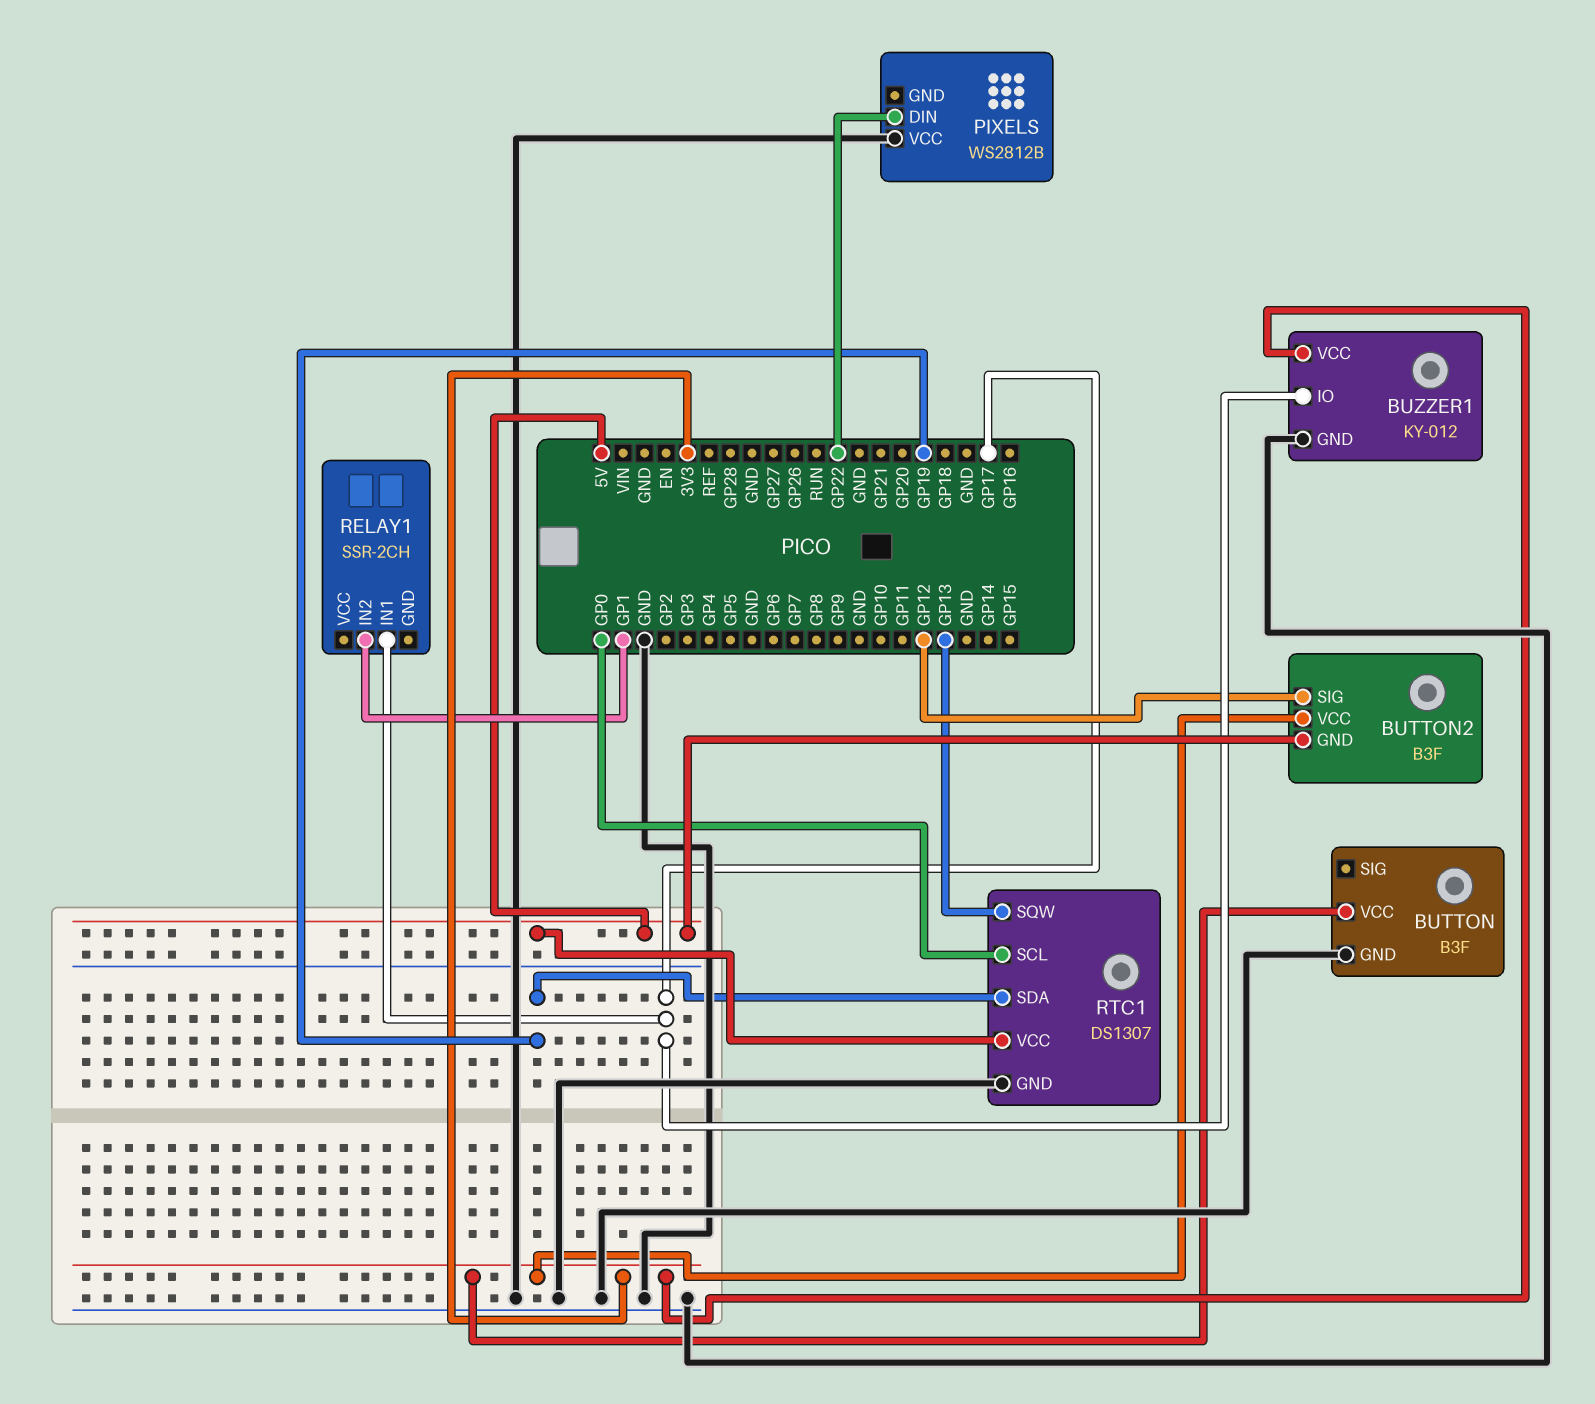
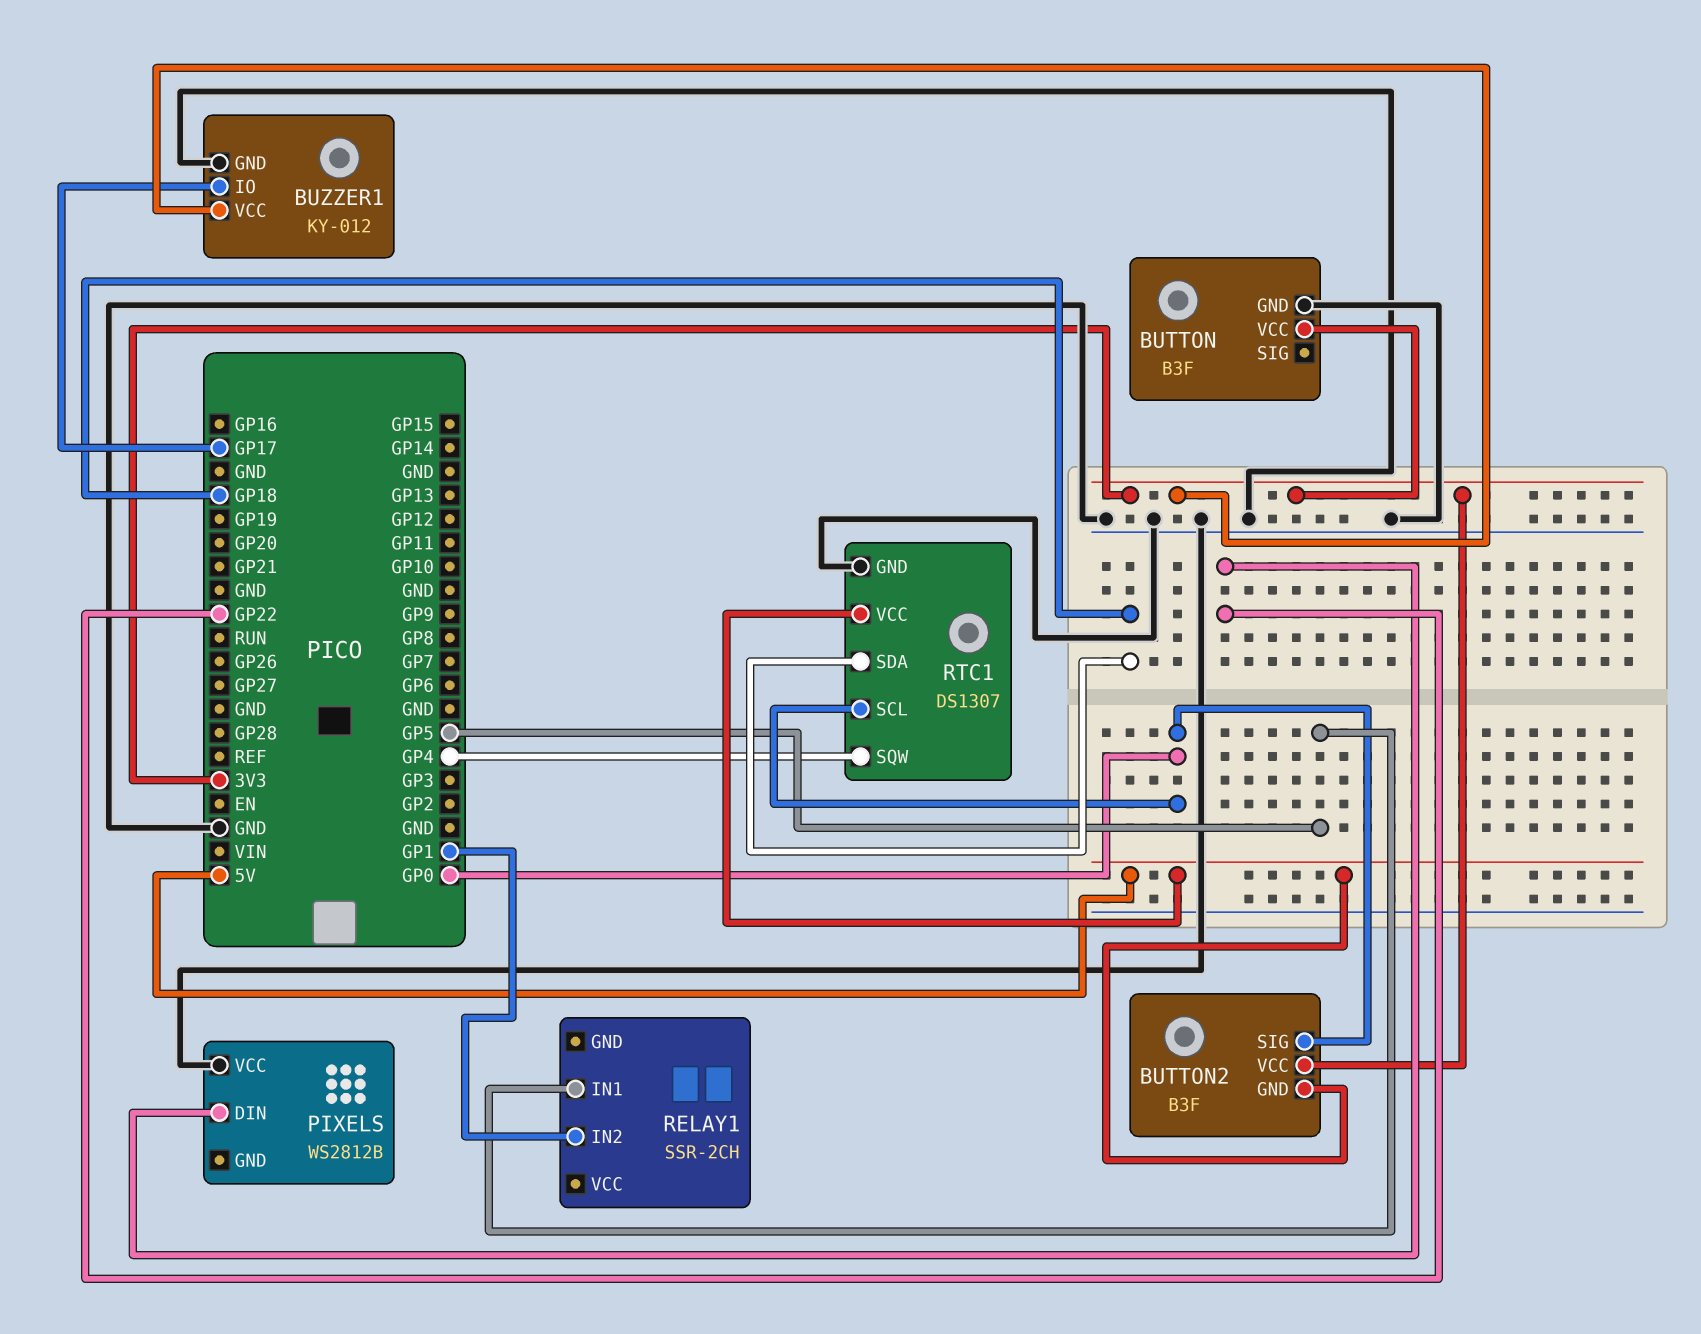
BUTTON2 pin SIG: GP12 -> GP0
RELAY1 pin IN1: GP17 -> GP5
RTC1 pin SDA: GP19 -> GP18
RTC1 pin SQW: GP13 -> GP4

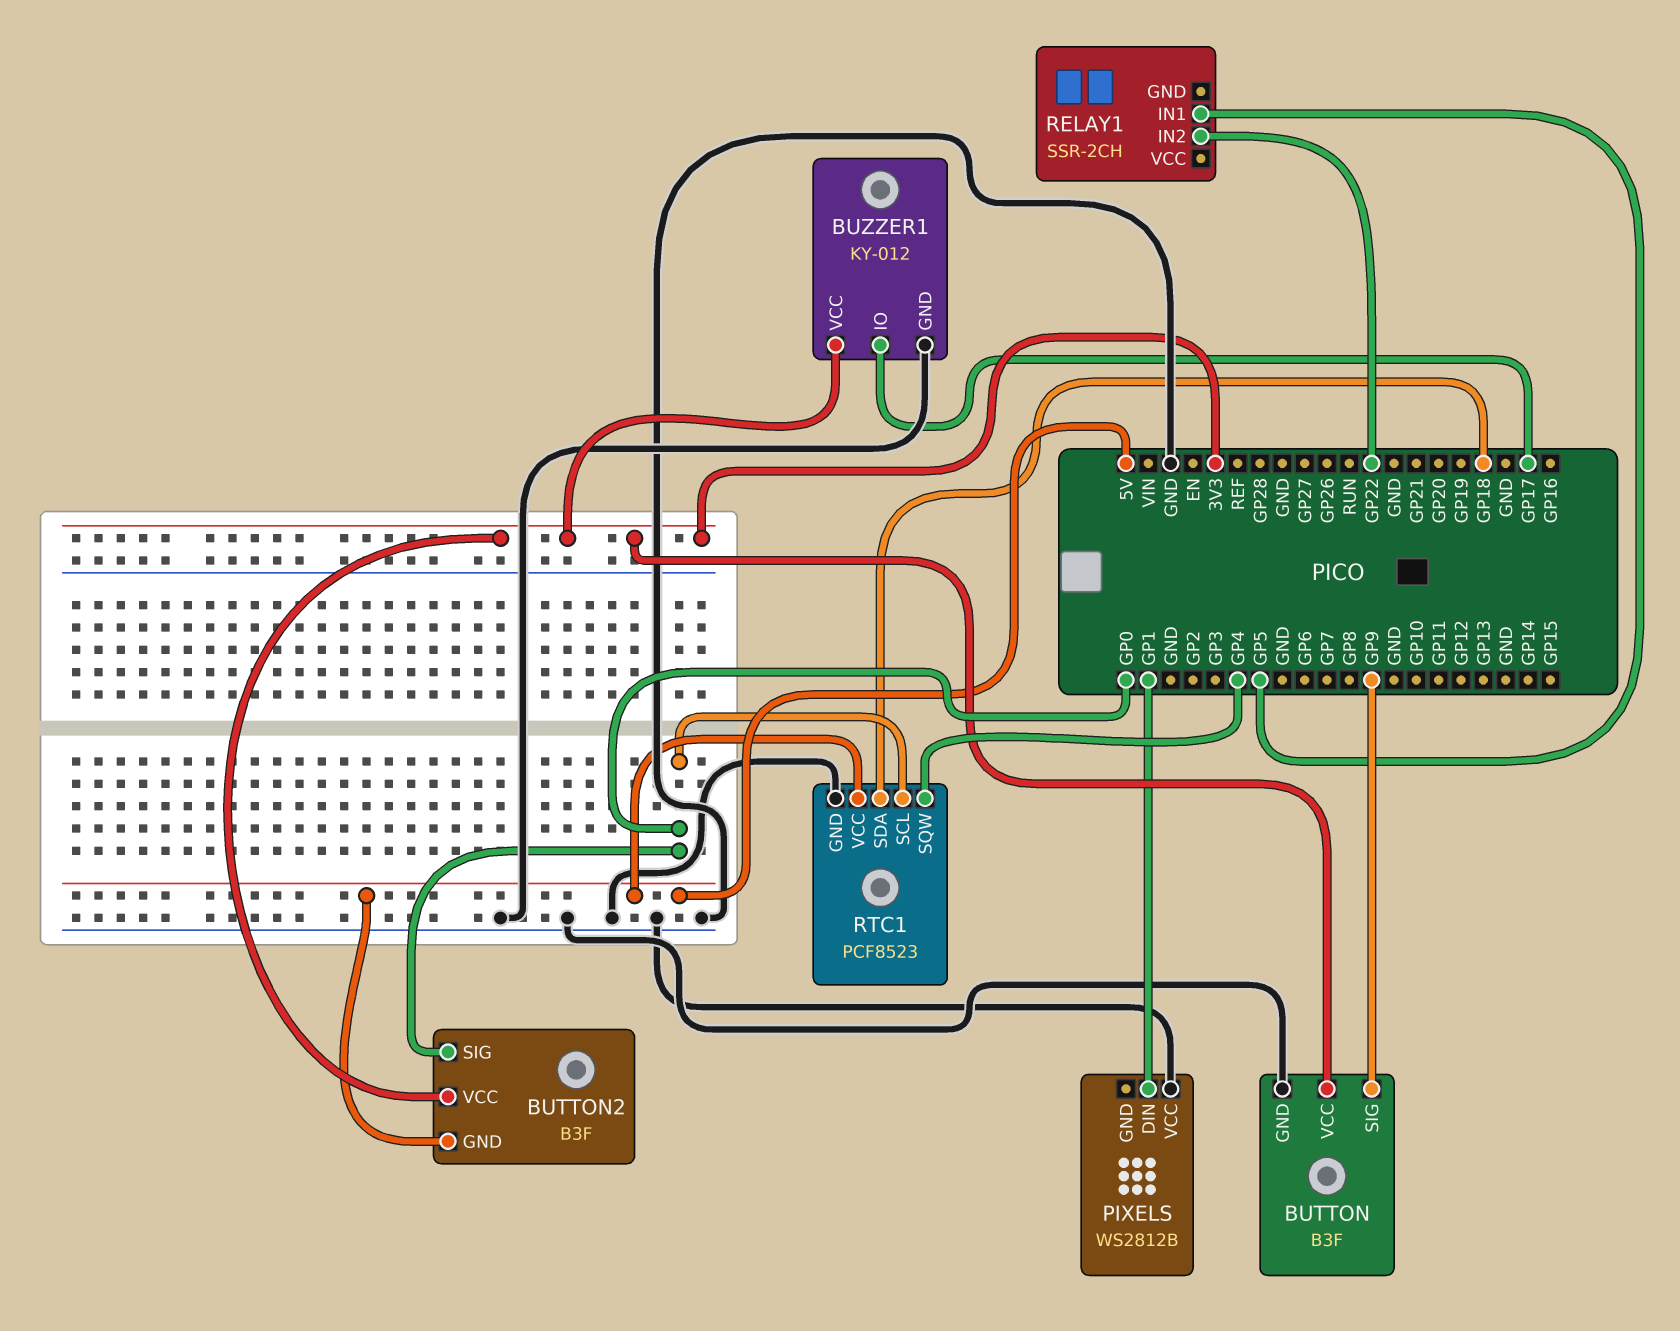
BUTTON pin SIG: none -> GP9
PIXELS pin DIN: GP22 -> GP1
RELAY1 pin IN2: GP1 -> GP22
RTC1: DS1307 -> PCF8523

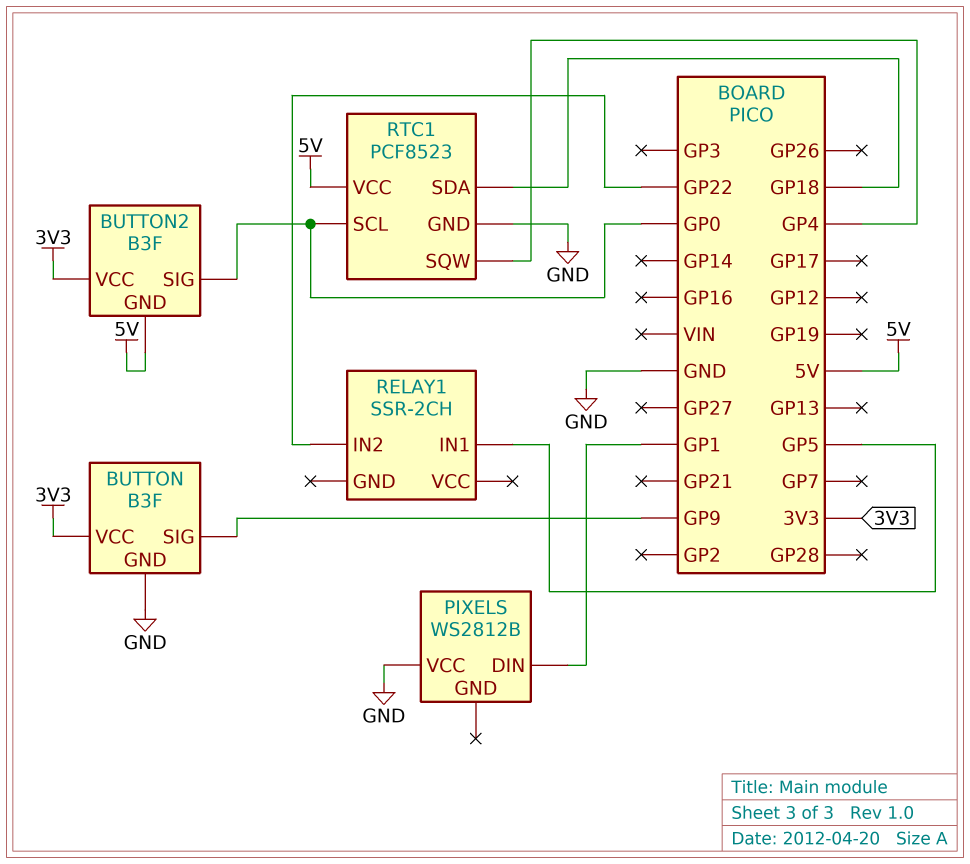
BUZZER1: KY-012 -> none
BUZZER1 pin GND: GND -> none
BUZZER1 pin IO: GP17 -> none
BUZZER1 pin VCC: 3V3 -> none

